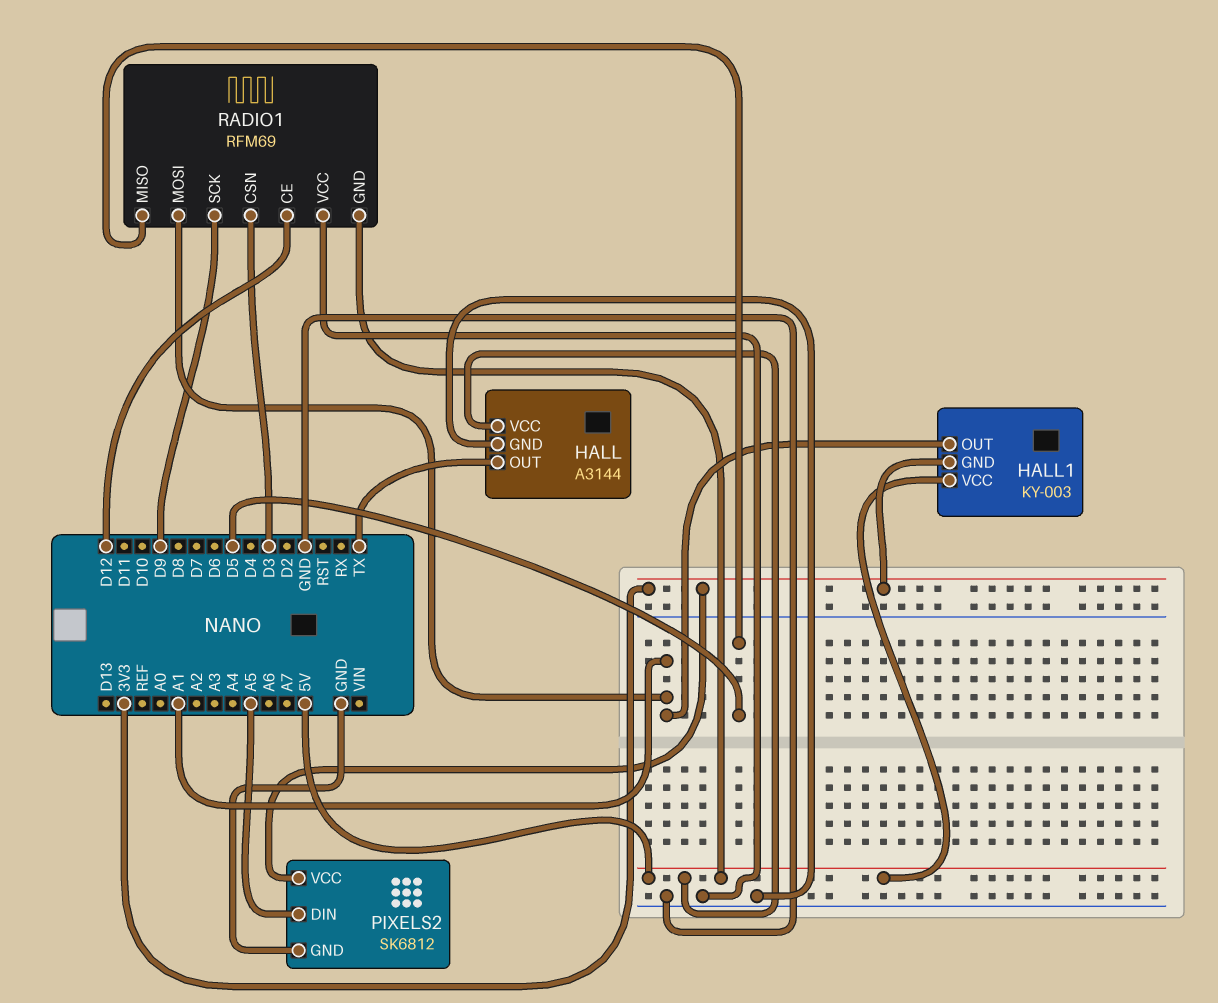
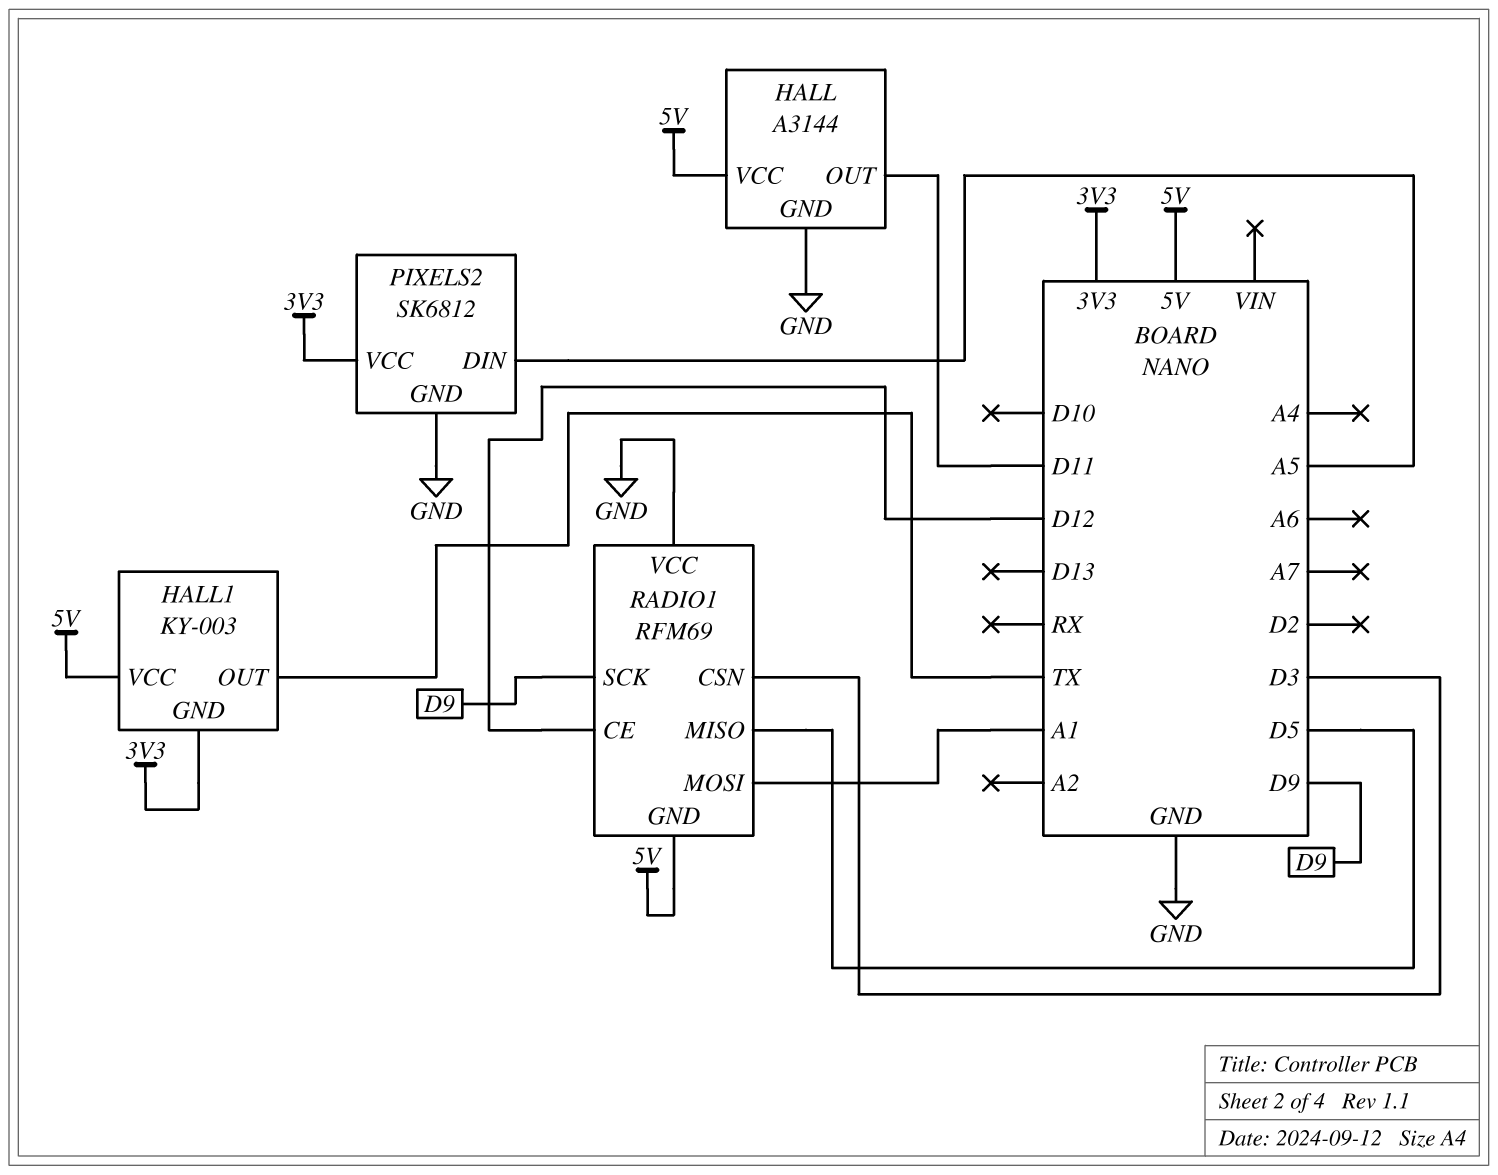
HALL pin OUT: TX -> D11
HALL1 pin OUT: A1 -> TX

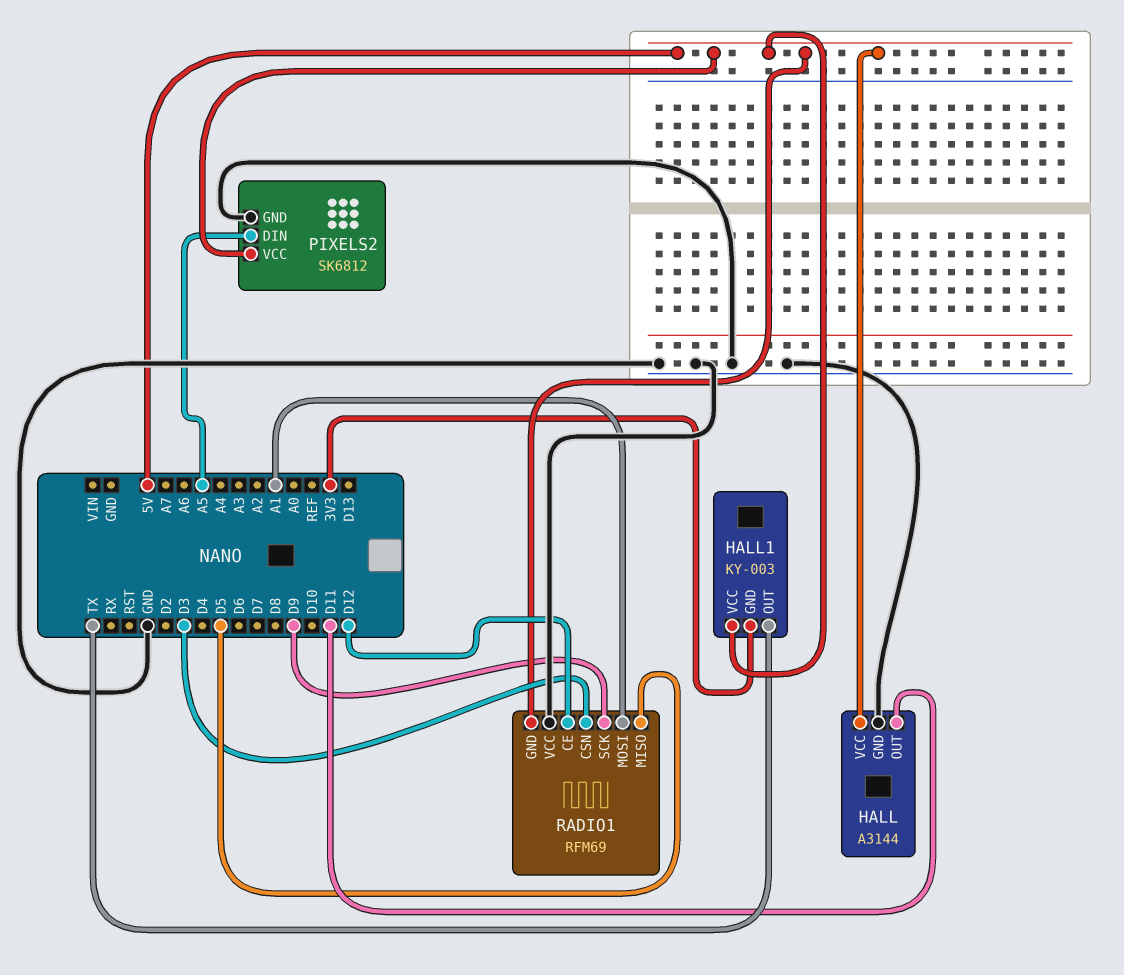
PIXELS2 pin VCC: 3V3 -> 5V

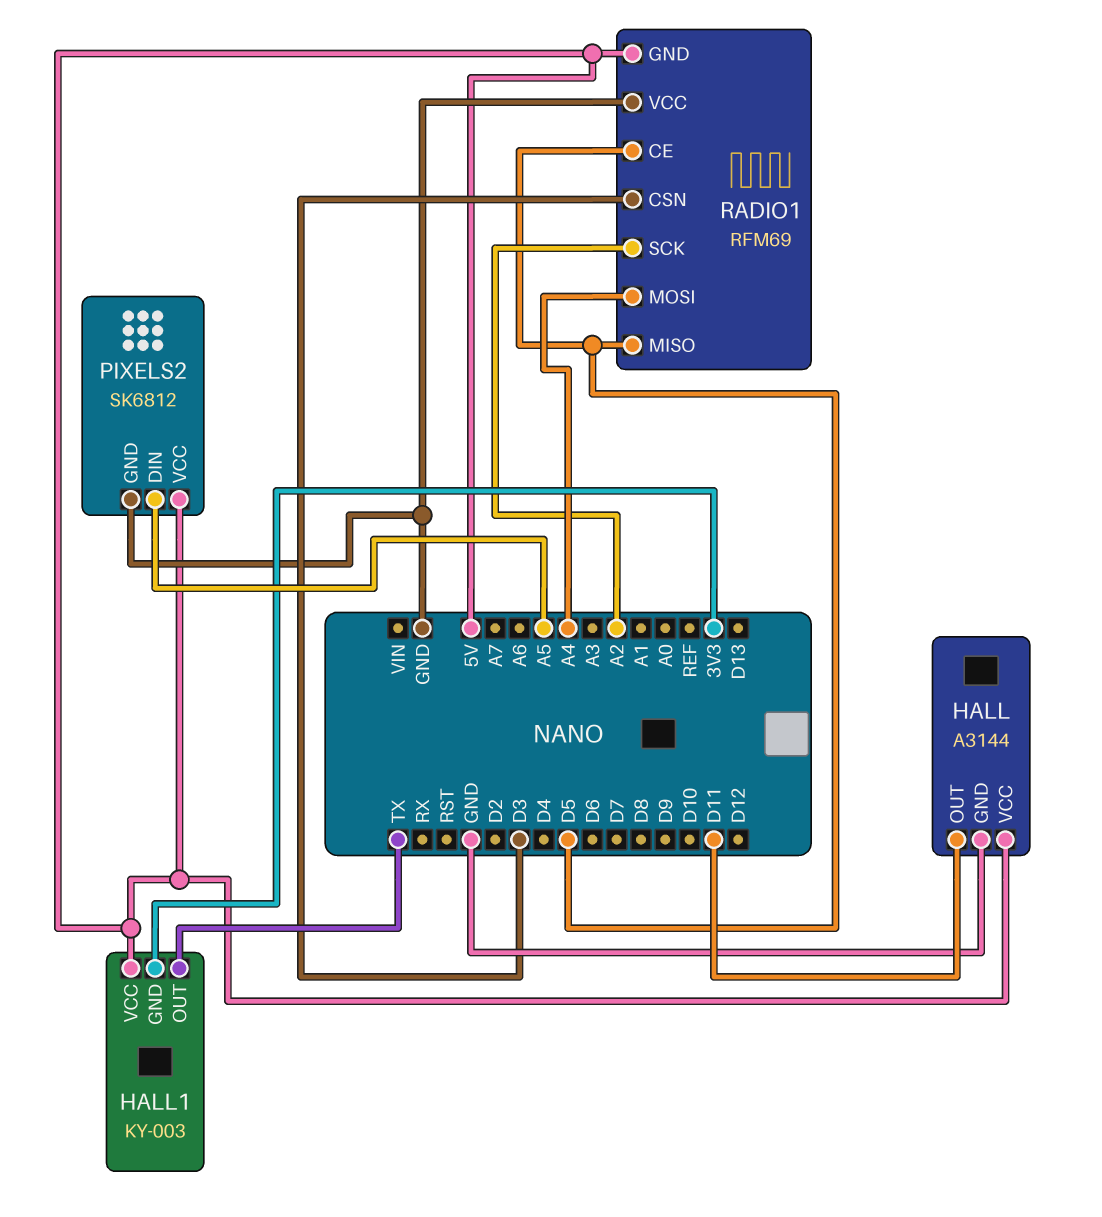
RADIO1 pin CE: D12 -> D5
RADIO1 pin MOSI: A1 -> A4
RADIO1 pin SCK: D9 -> A2

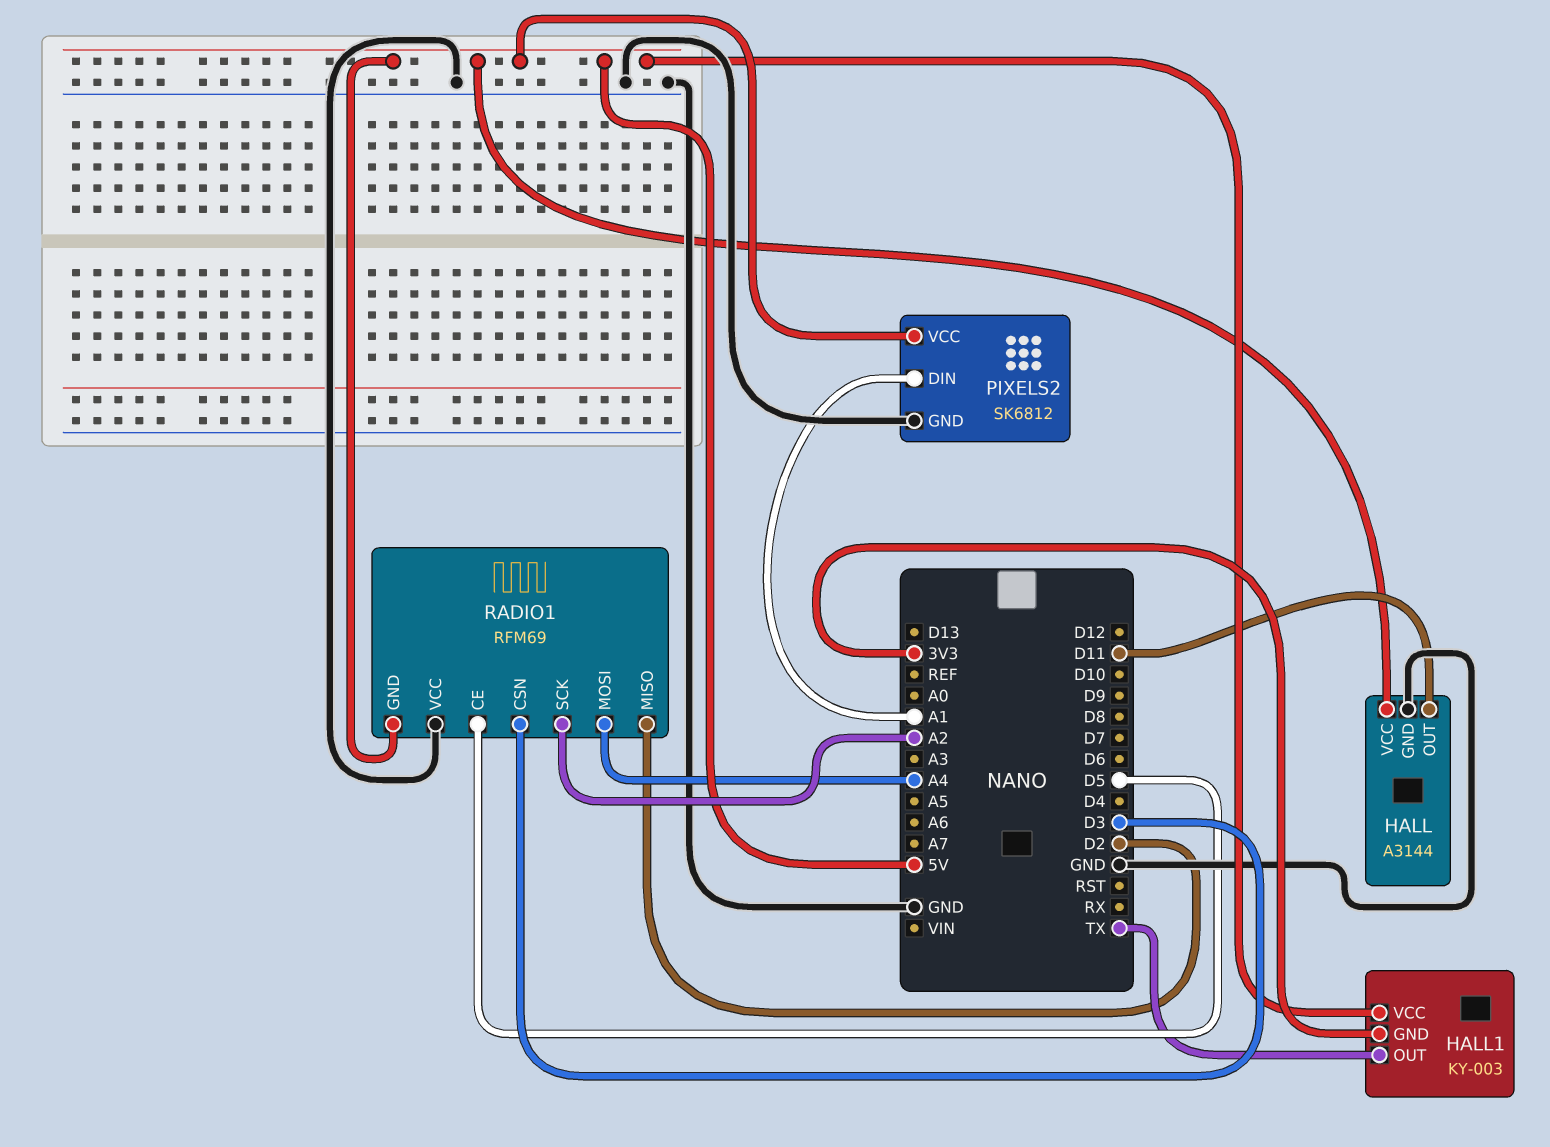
PIXELS2 pin DIN: A5 -> A1
RADIO1 pin MISO: D5 -> D2

